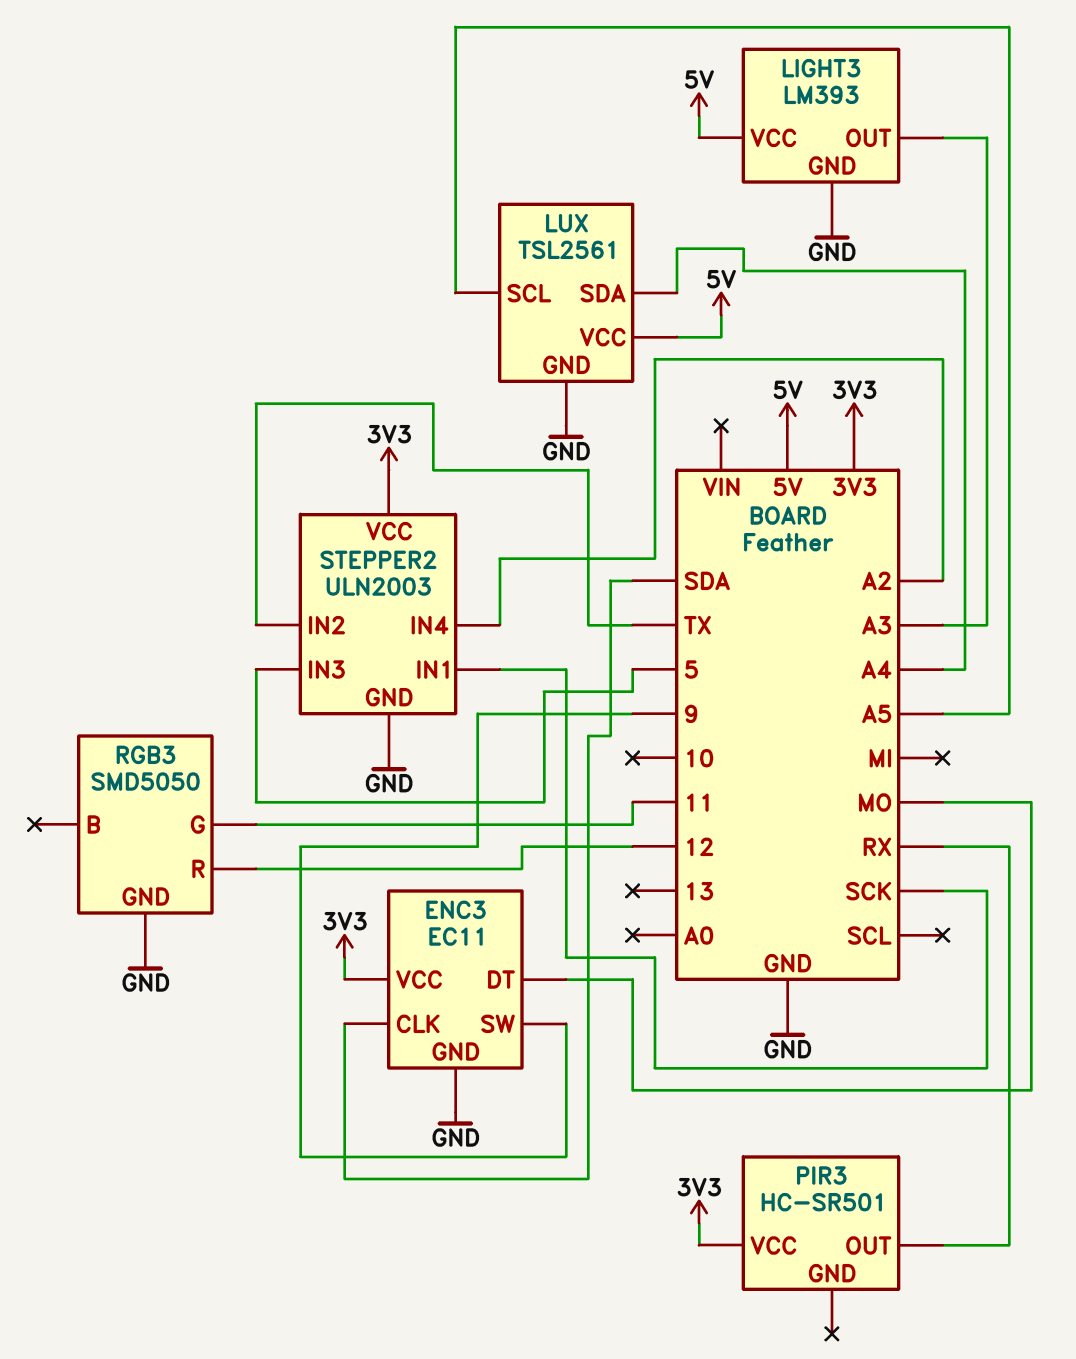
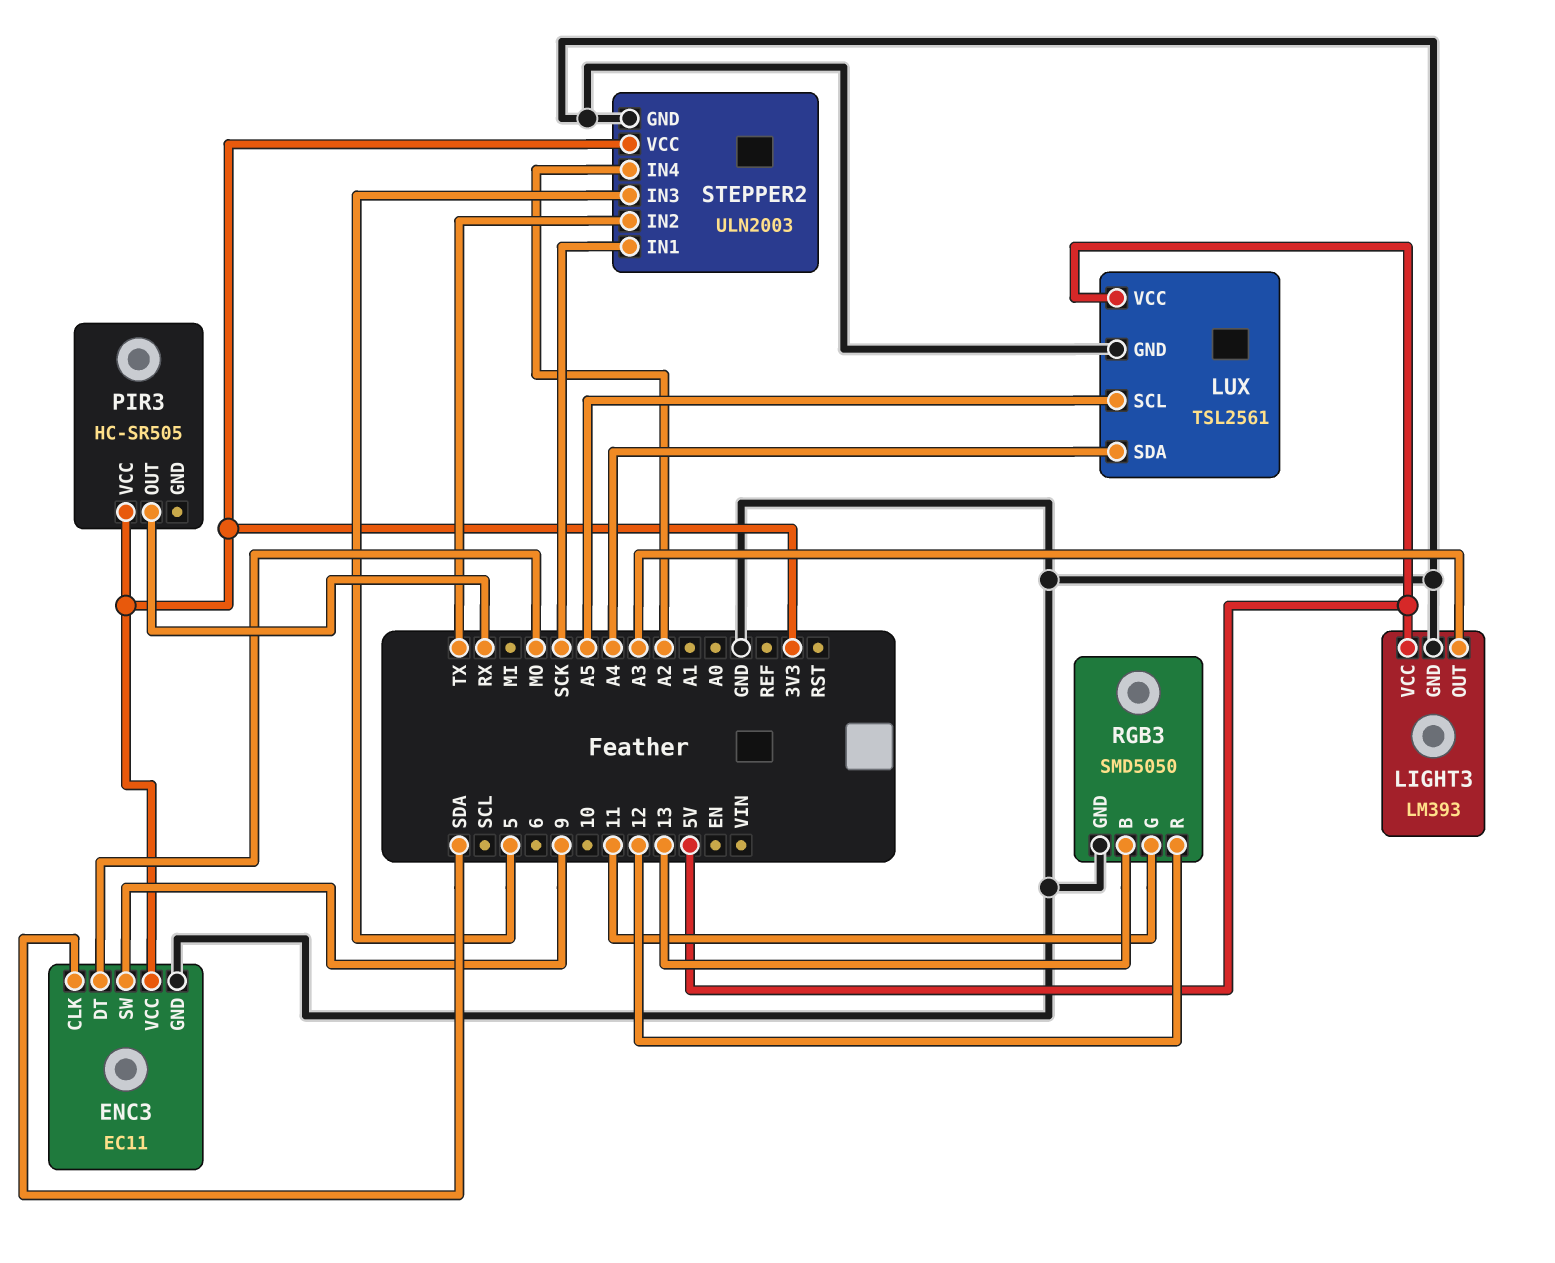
PIR3: HC-SR501 -> HC-SR505
RGB3 pin B: none -> 13

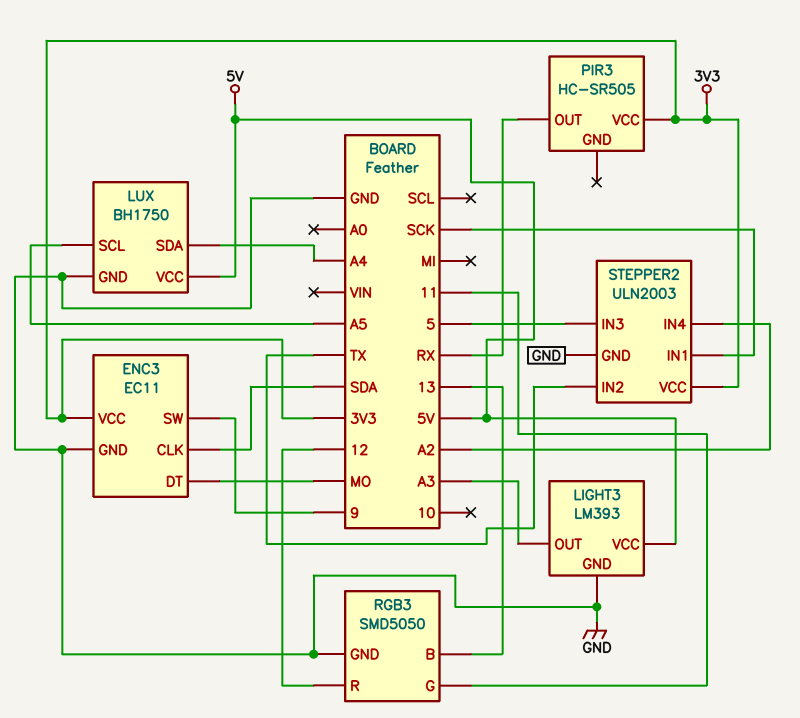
LUX: TSL2561 -> BH1750

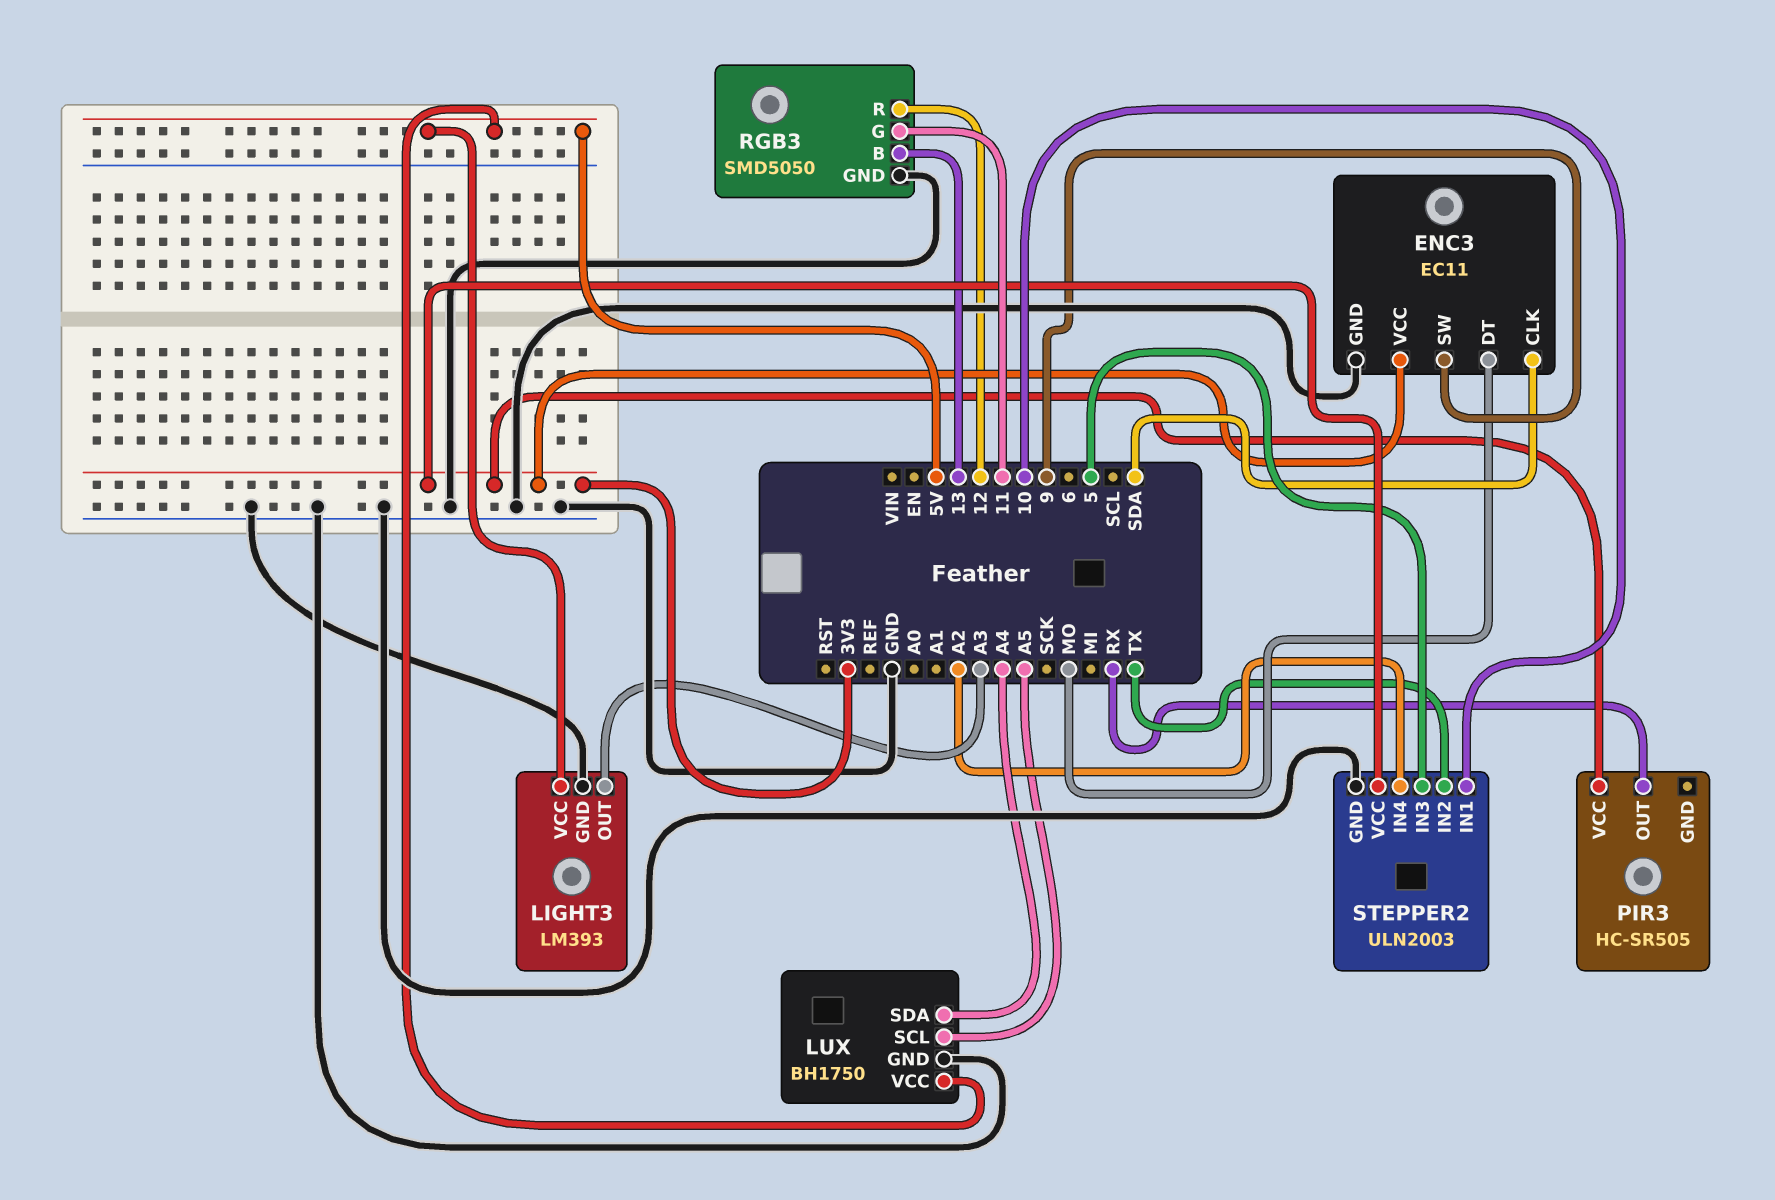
STEPPER2 pin IN1: SCK -> 10

